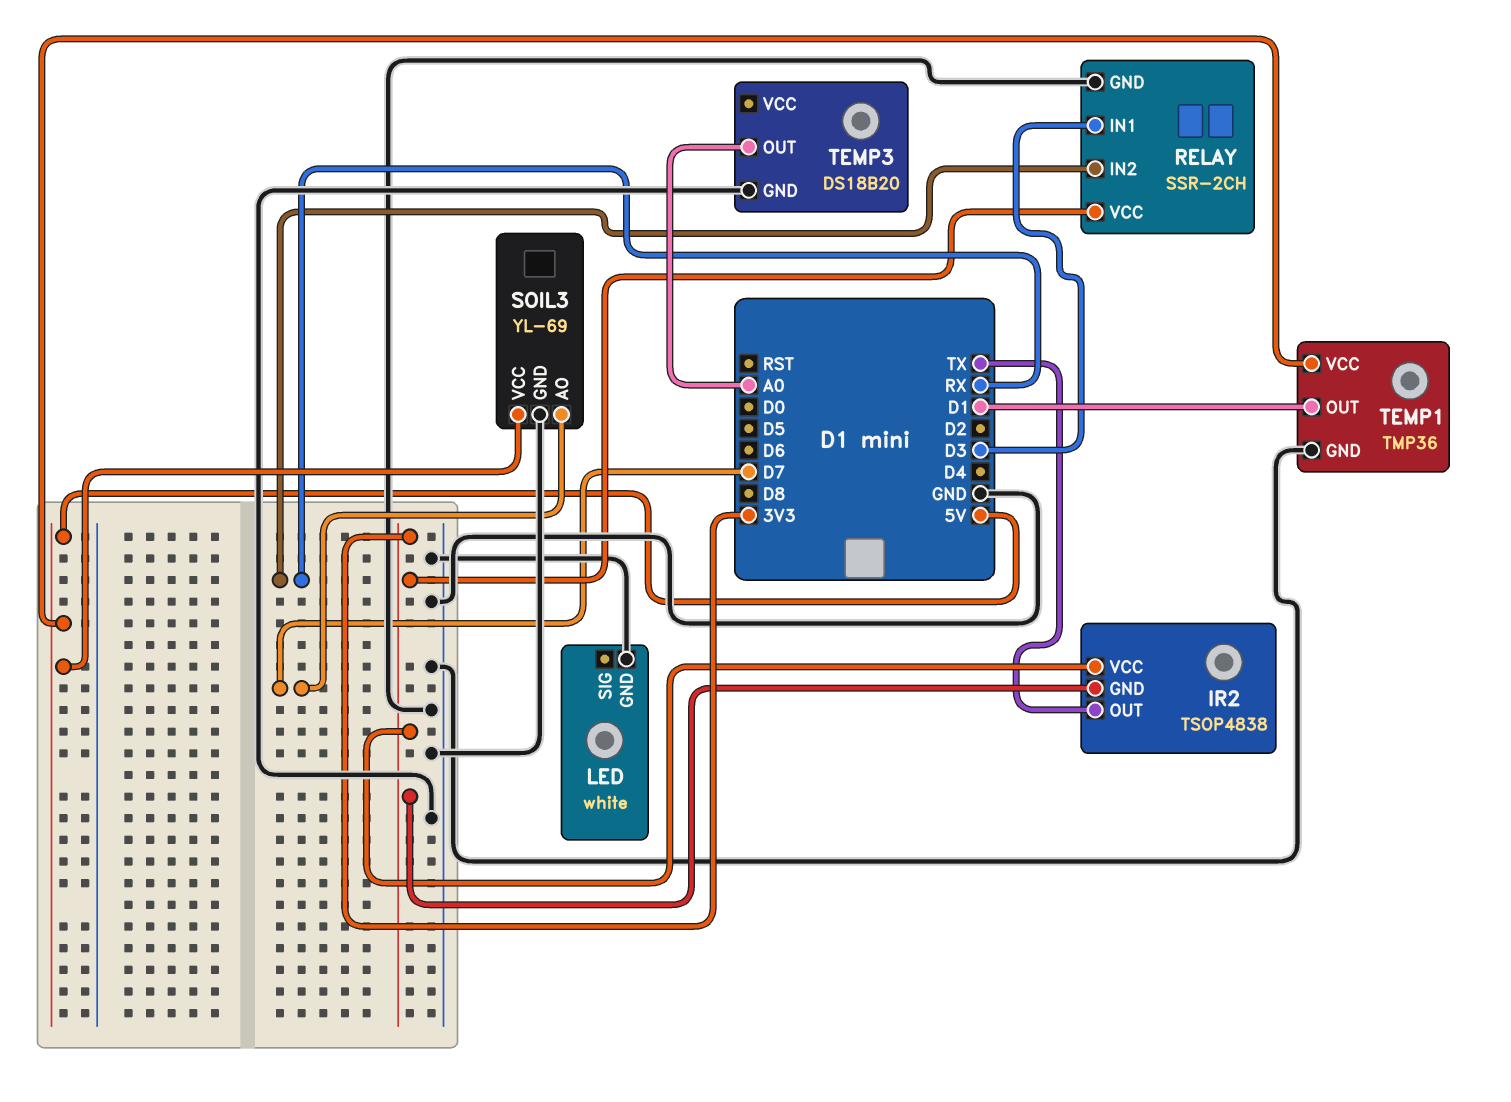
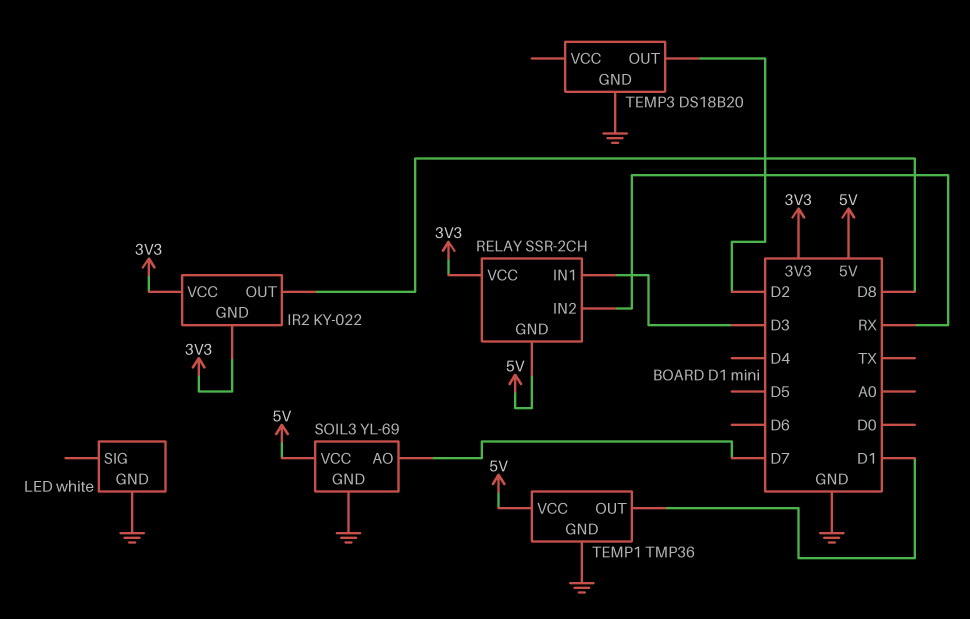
IR2: TSOP4838 -> KY-022
IR2 pin OUT: TX -> D8
RELAY pin GND: GND -> 5V
TEMP3 pin OUT: A0 -> D2

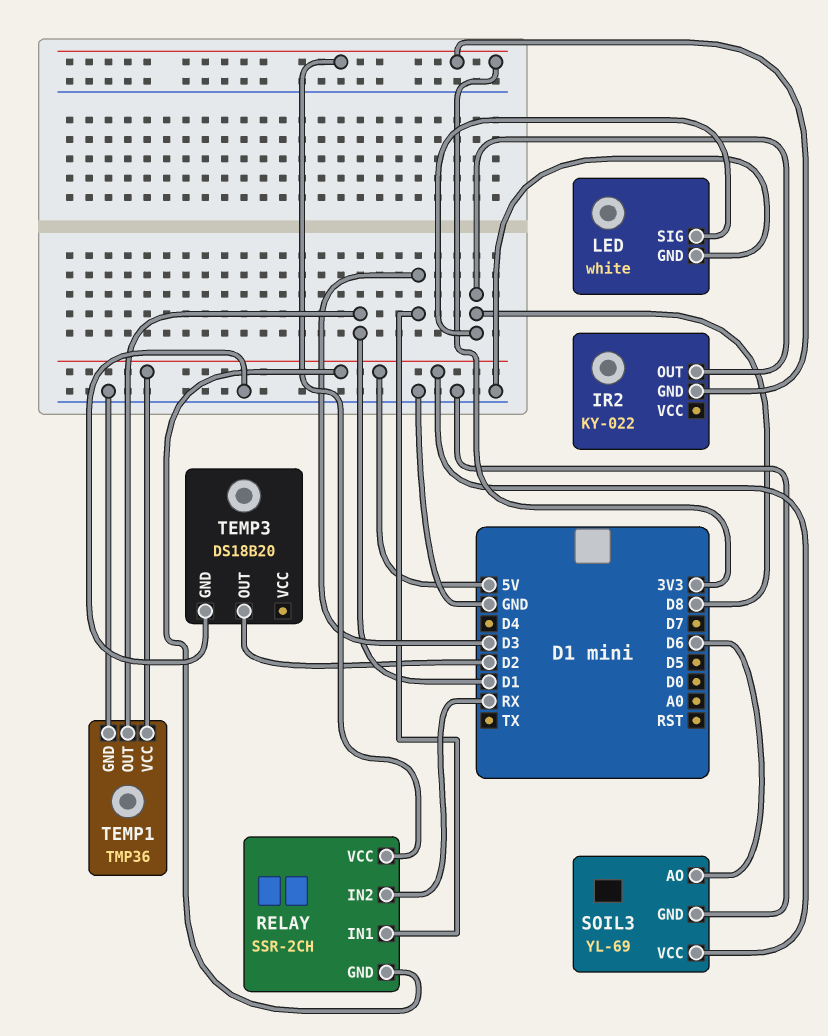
IR2 pin VCC: 3V3 -> none
LED pin SIG: none -> D8
SOIL3 pin AO: D7 -> D6

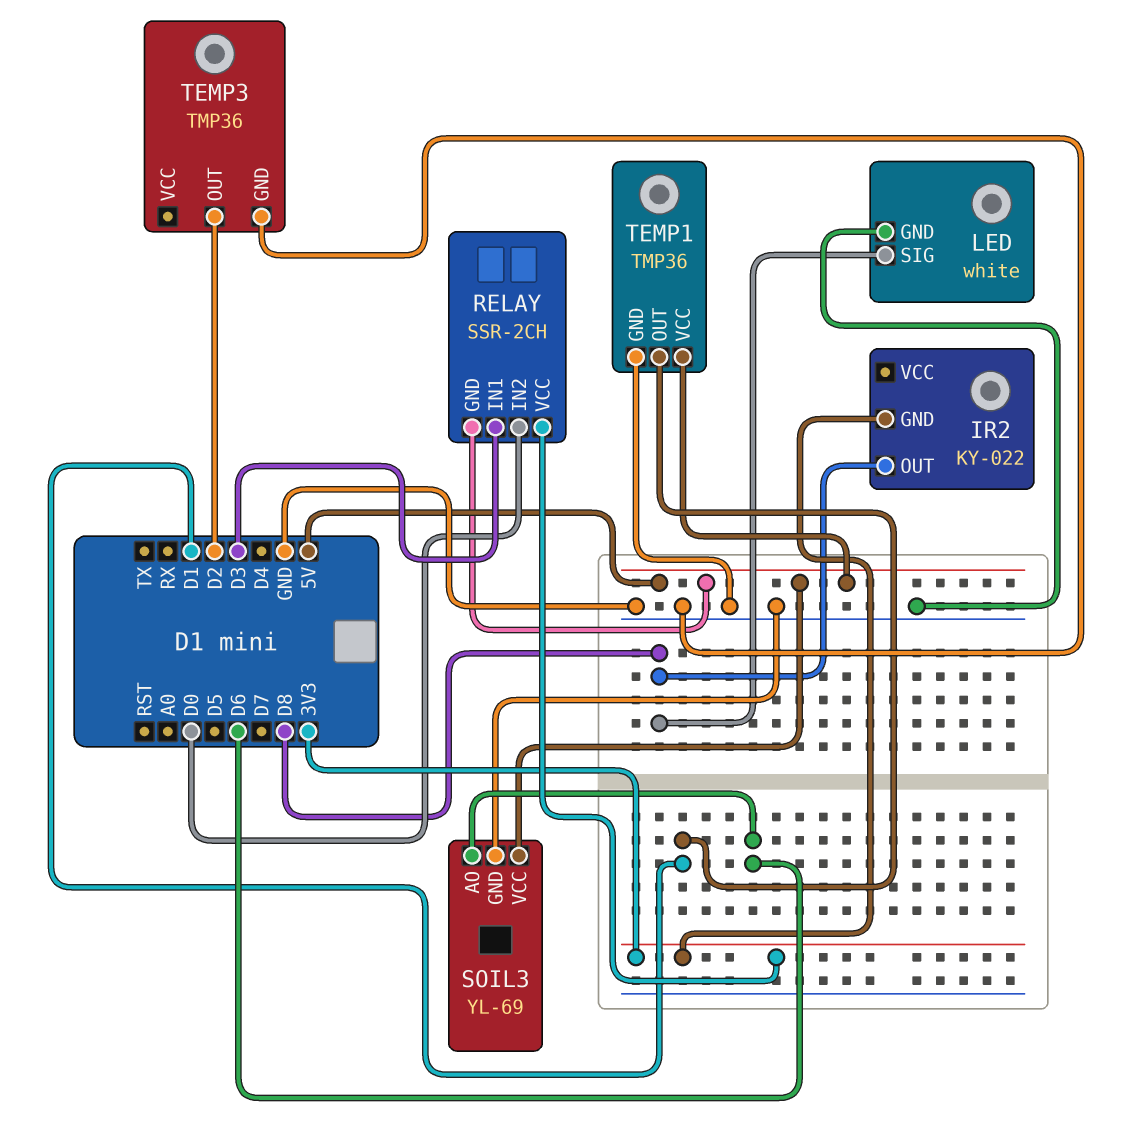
RELAY pin IN2: RX -> D0
TEMP3: DS18B20 -> TMP36

